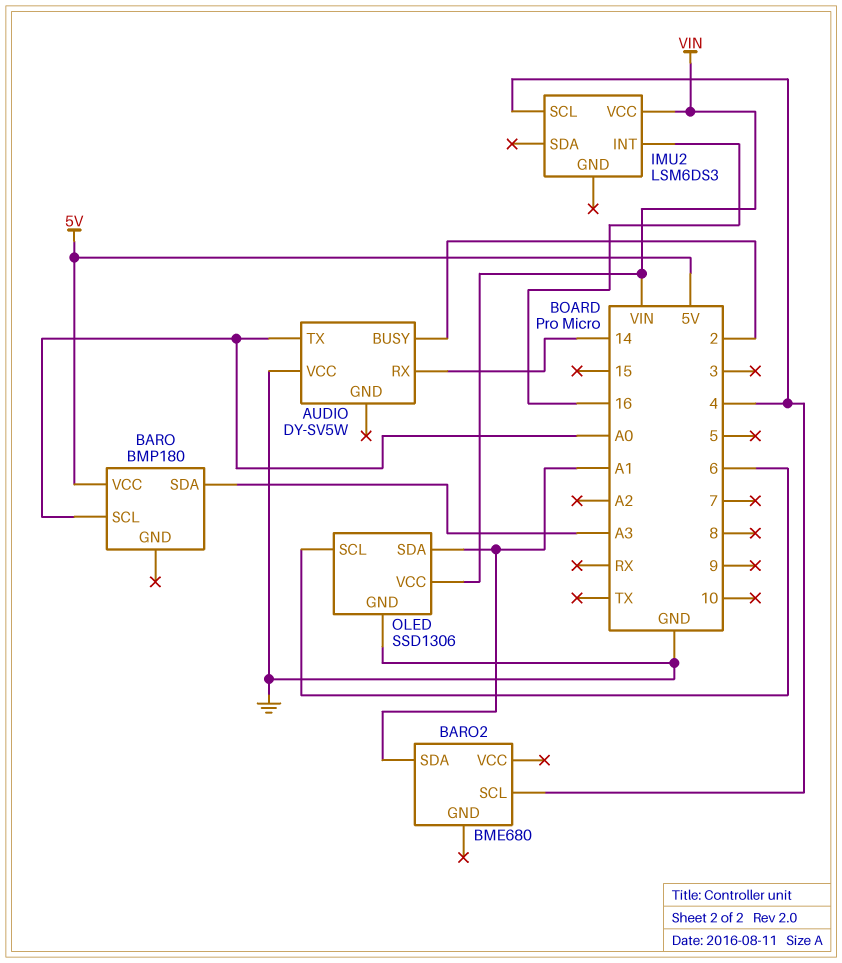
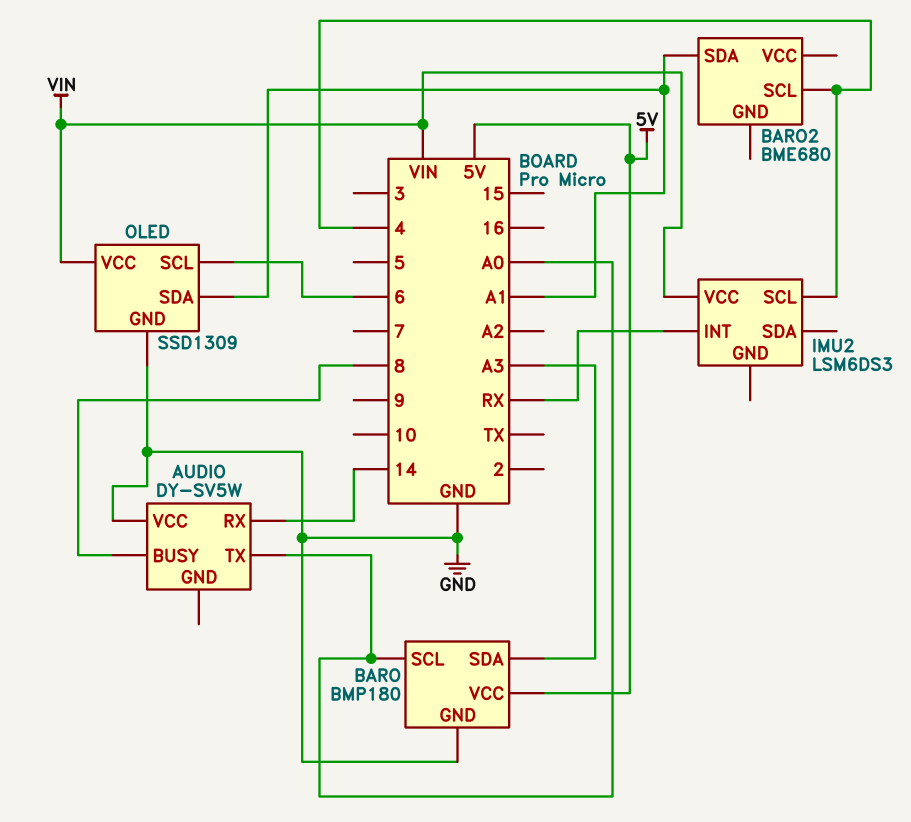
AUDIO pin BUSY: 2 -> 8
BARO pin GND: none -> GND
IMU2 pin INT: 16 -> RX
OLED: SSD1306 -> SSD1309

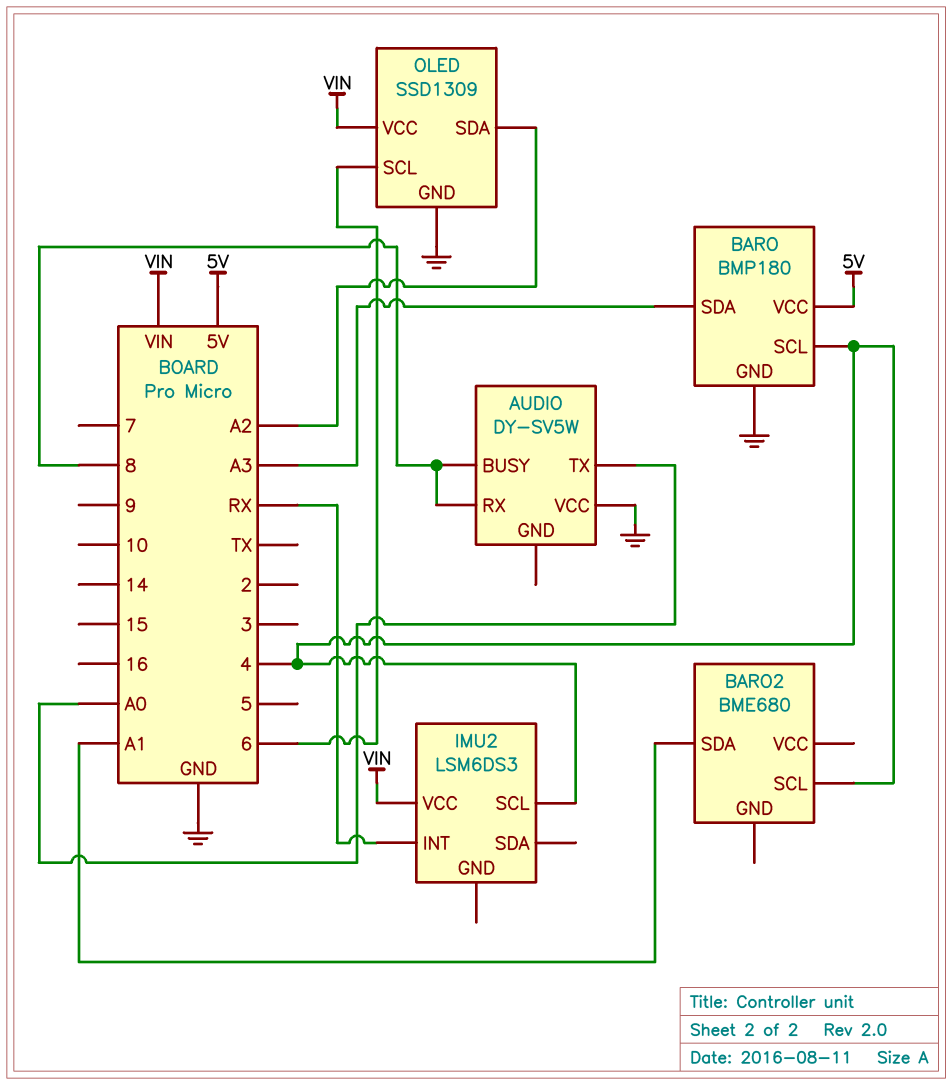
AUDIO pin RX: 14 -> 8
BARO pin SCL: A0 -> 4
OLED pin SDA: A1 -> A2

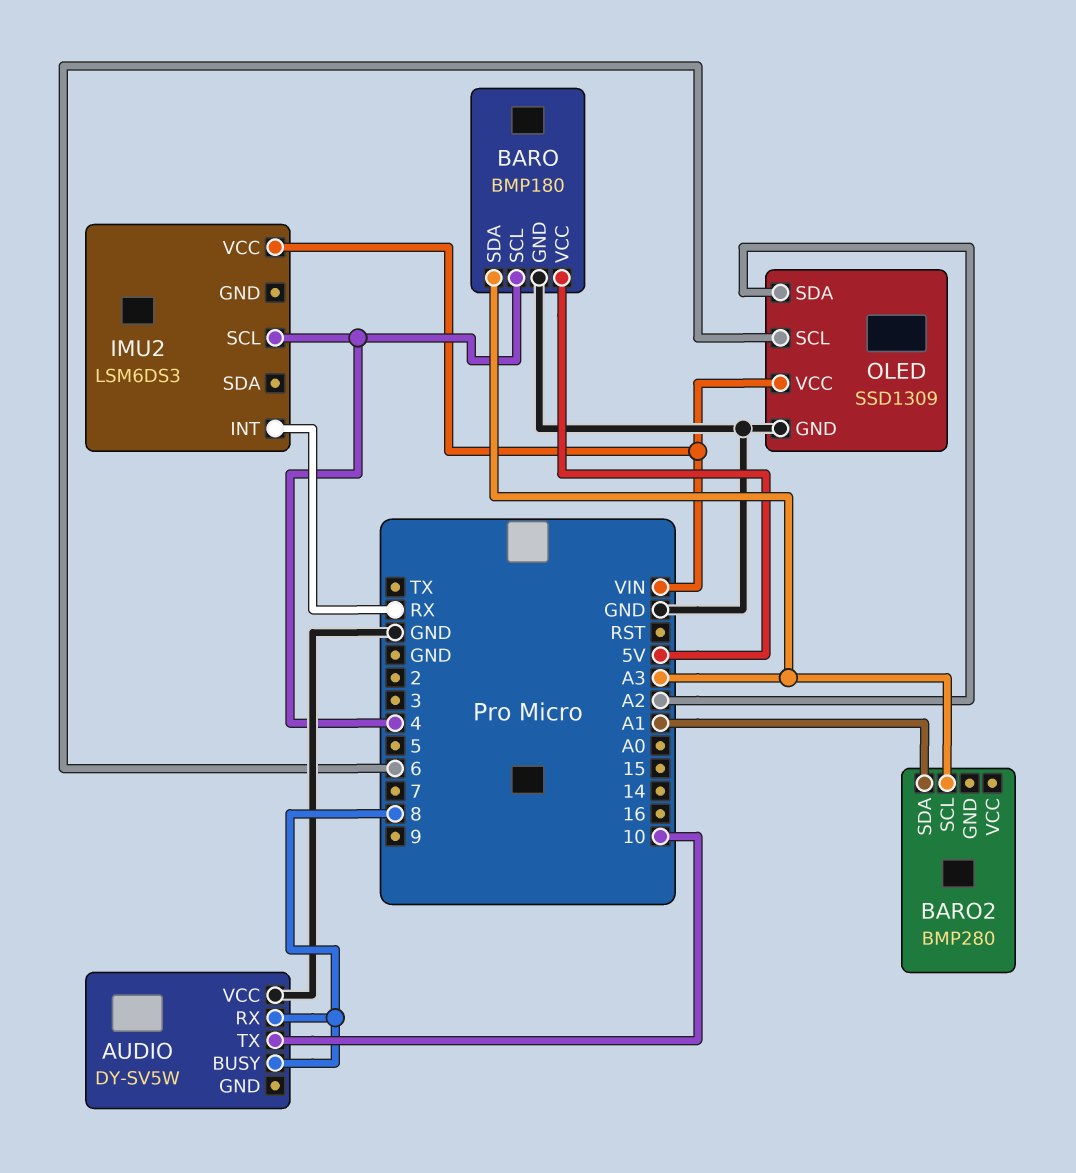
AUDIO pin TX: A0 -> 10
BARO2: BME680 -> BMP280
BARO2 pin SCL: 4 -> A3

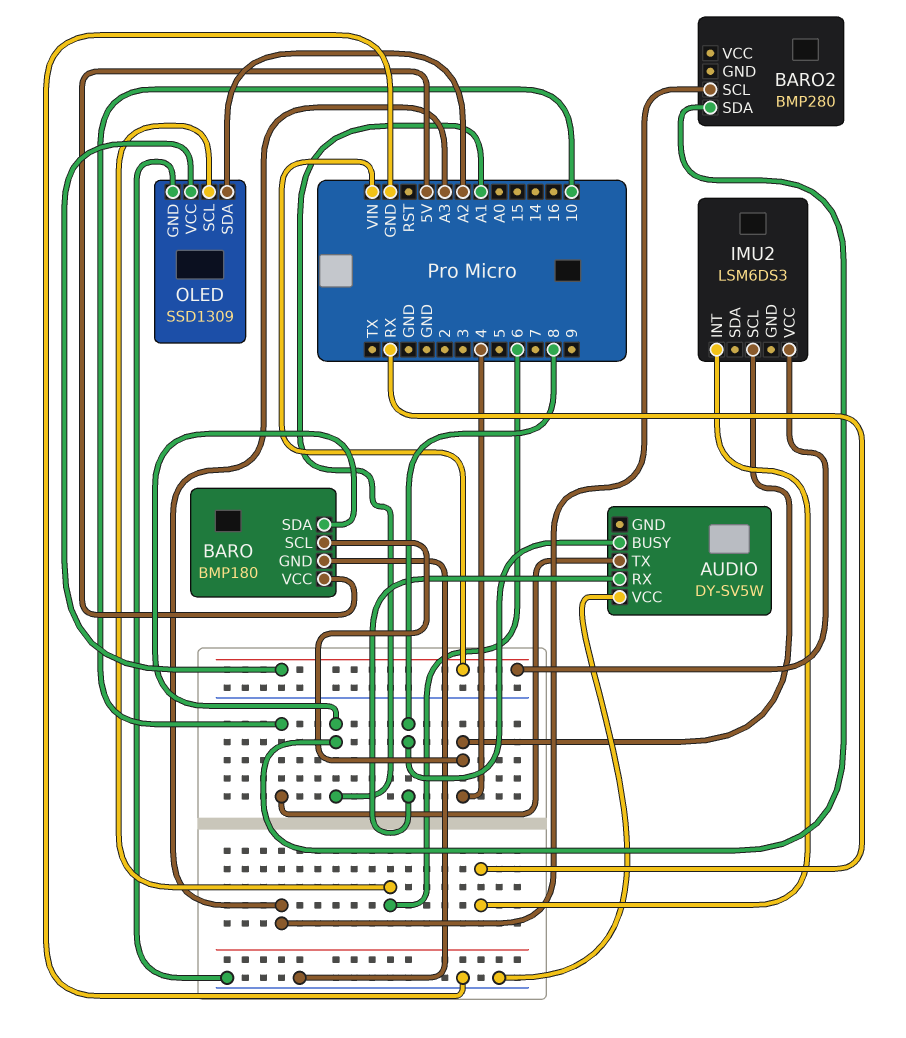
BARO pin SDA: A3 -> A1

